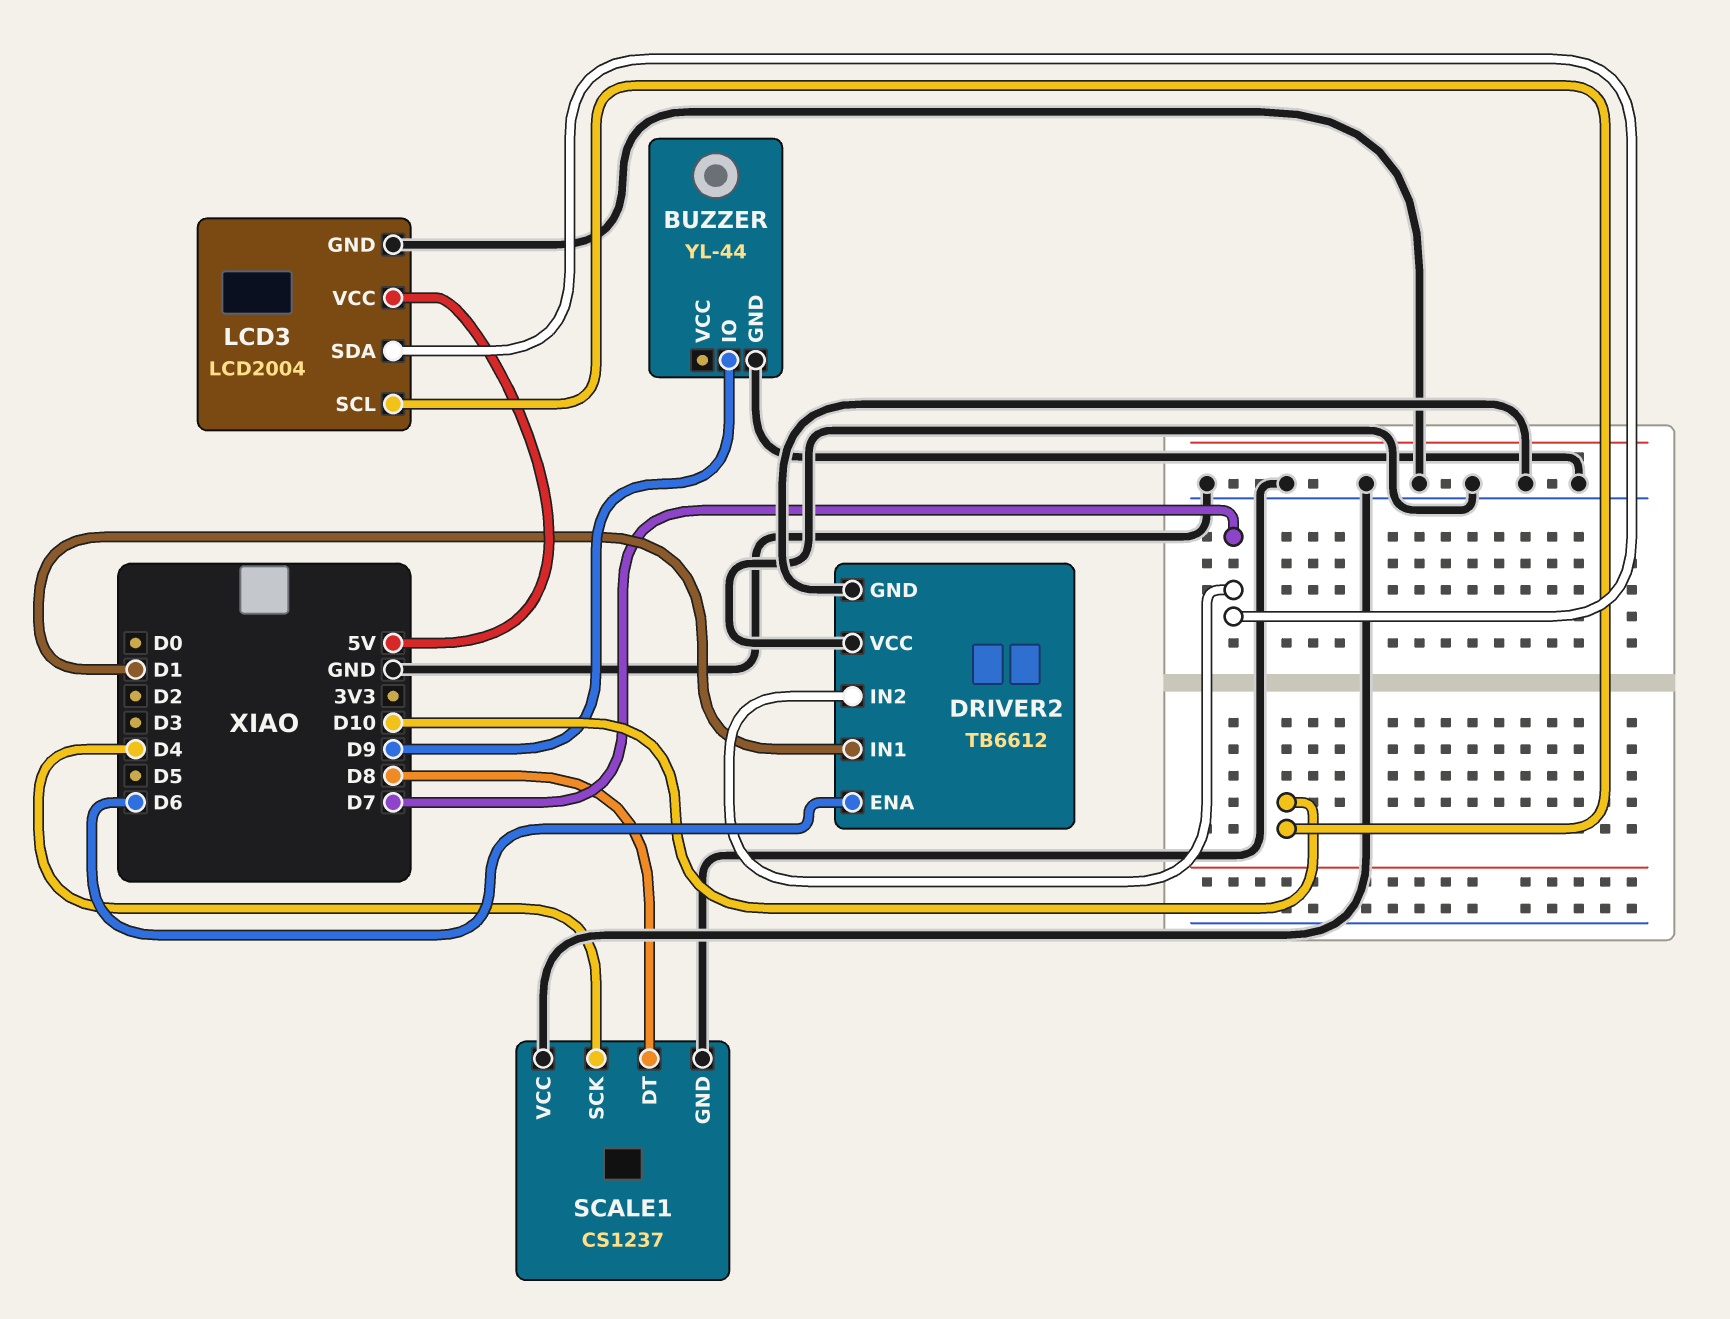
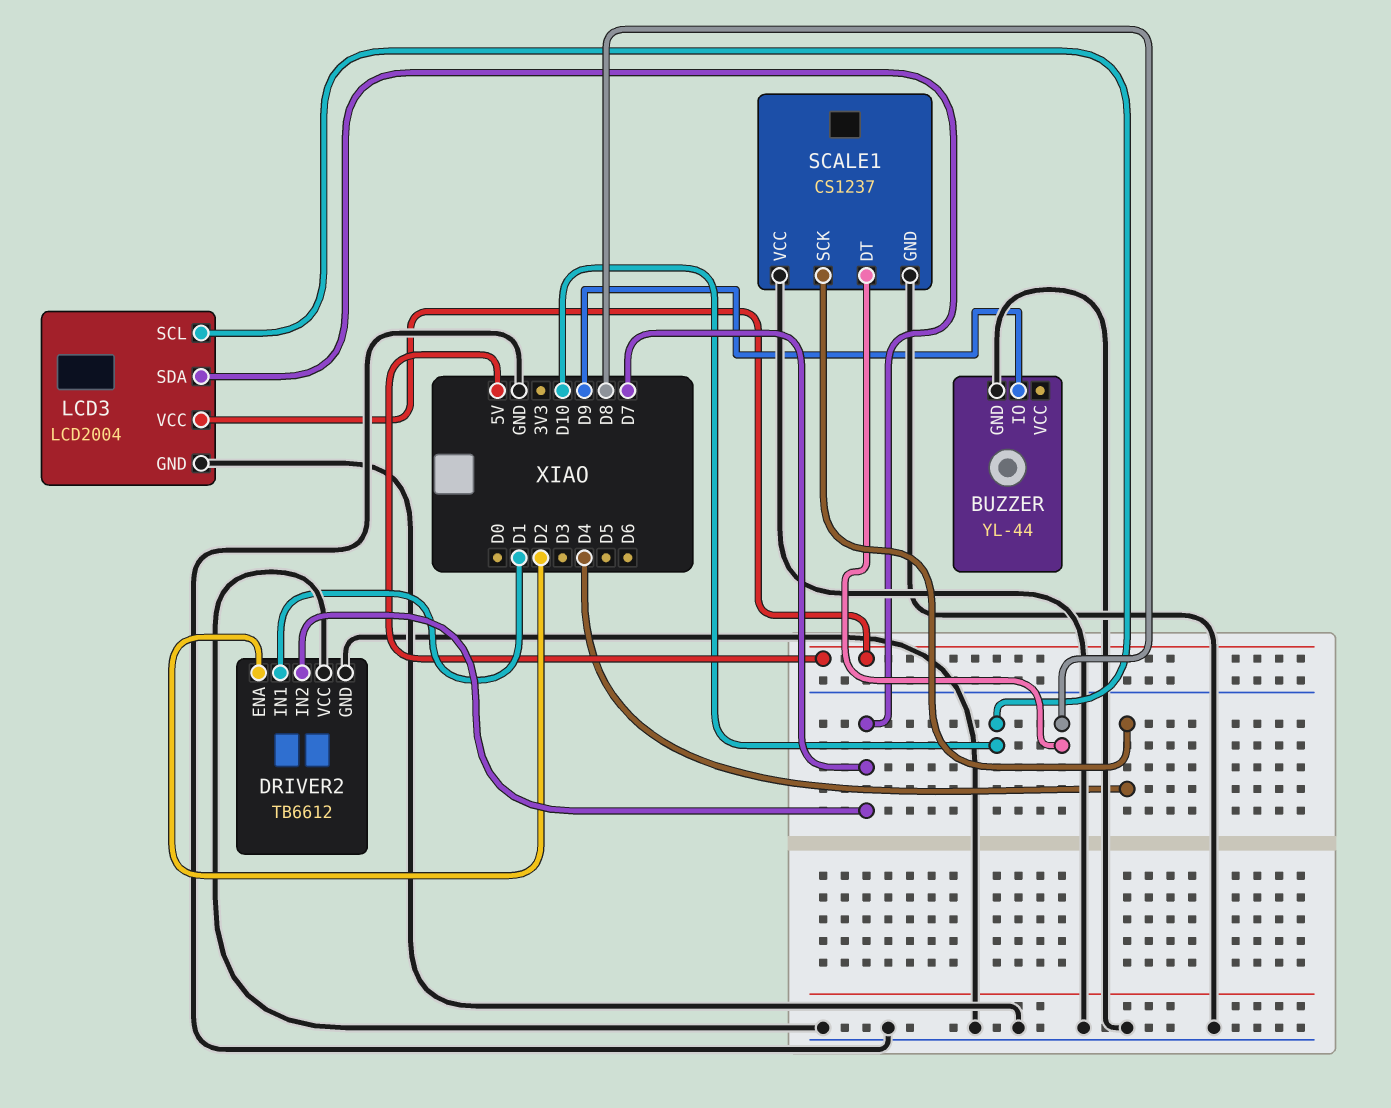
DRIVER2 pin ENA: D6 -> D2

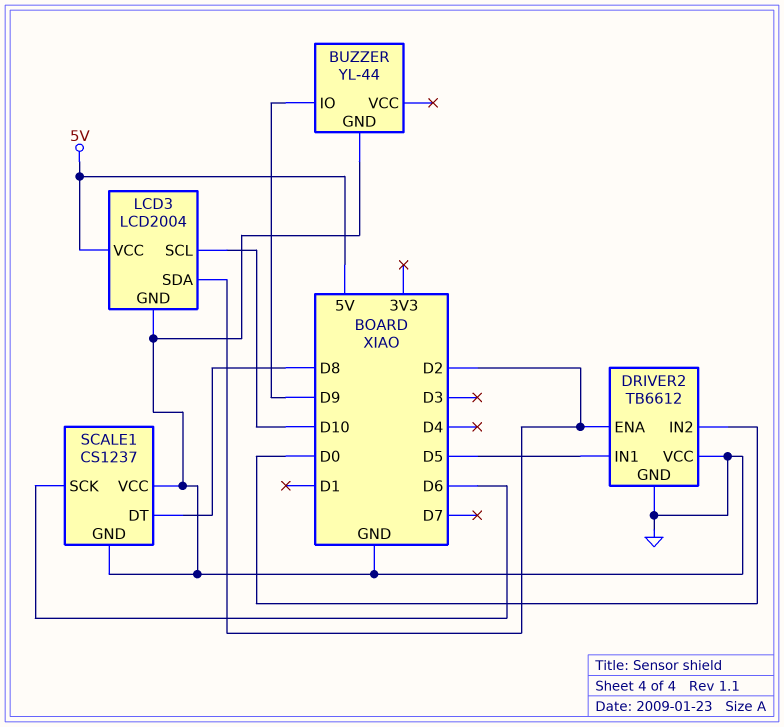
DRIVER2 pin IN1: D1 -> D5
DRIVER2 pin IN2: D7 -> D0
LCD3 pin SDA: D7 -> D2
SCALE1 pin SCK: D4 -> D6

